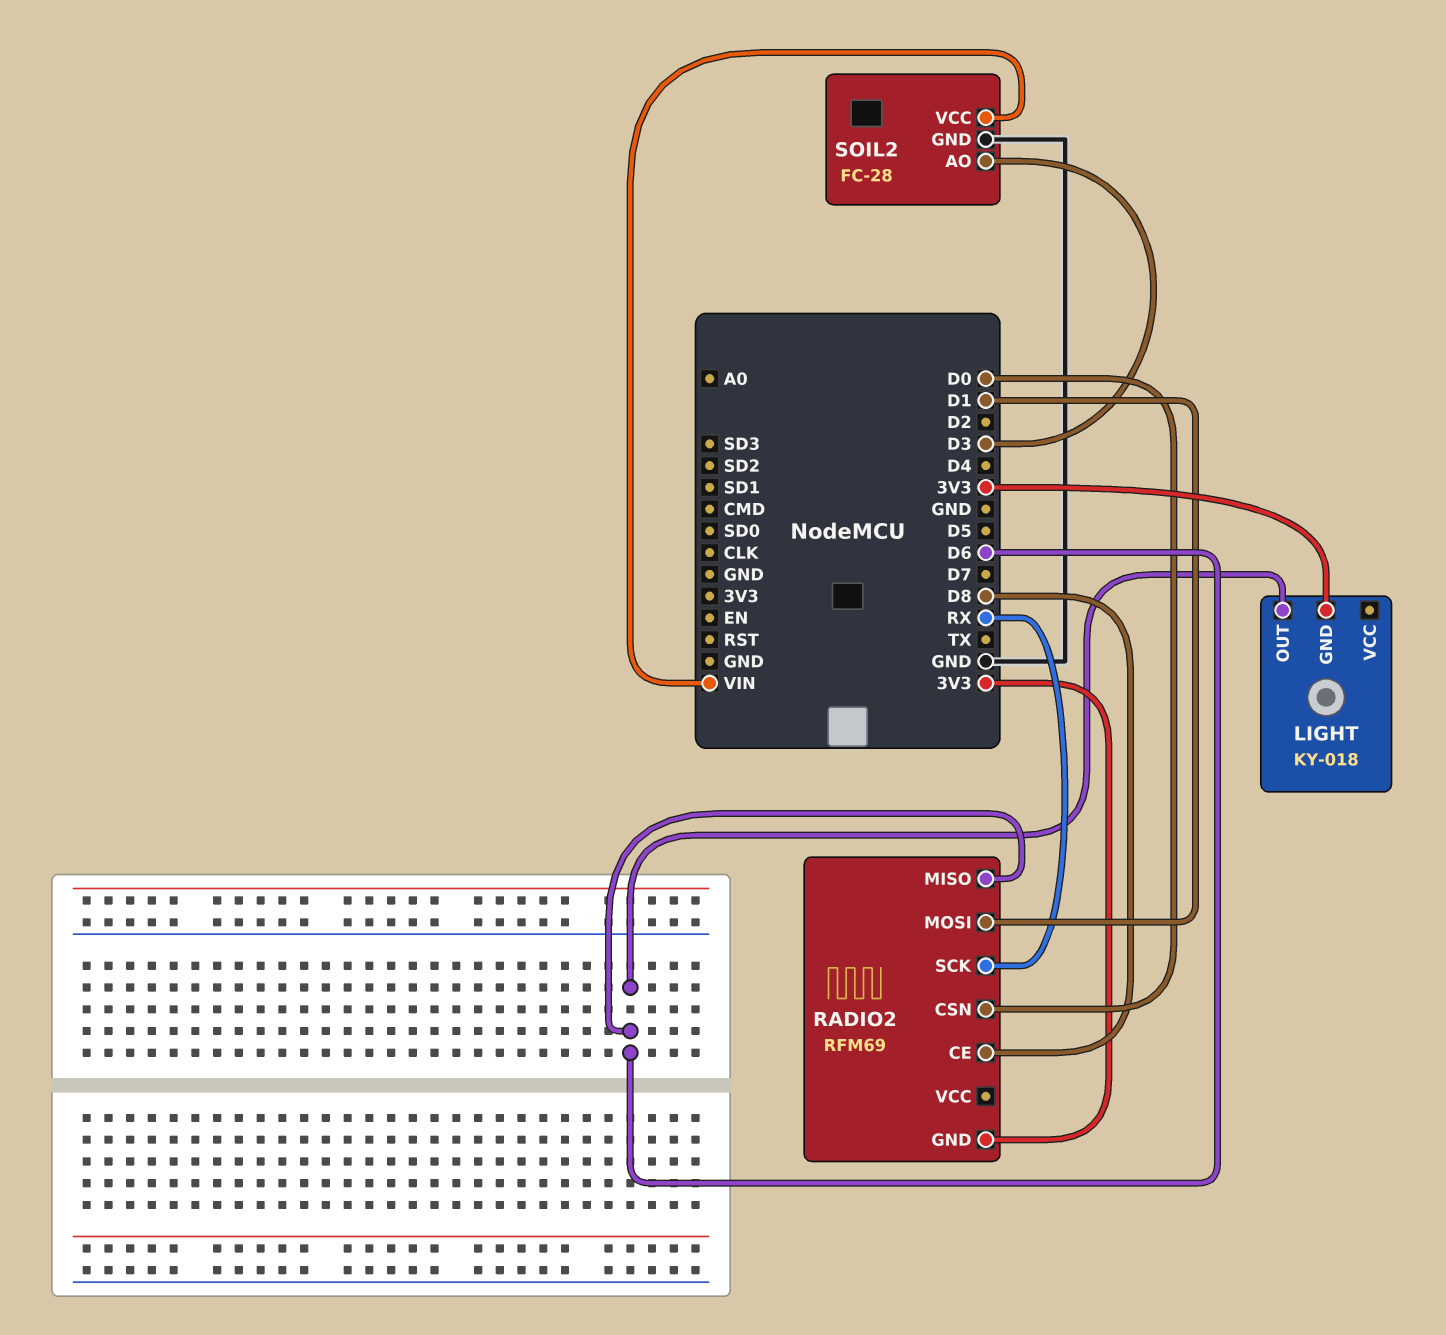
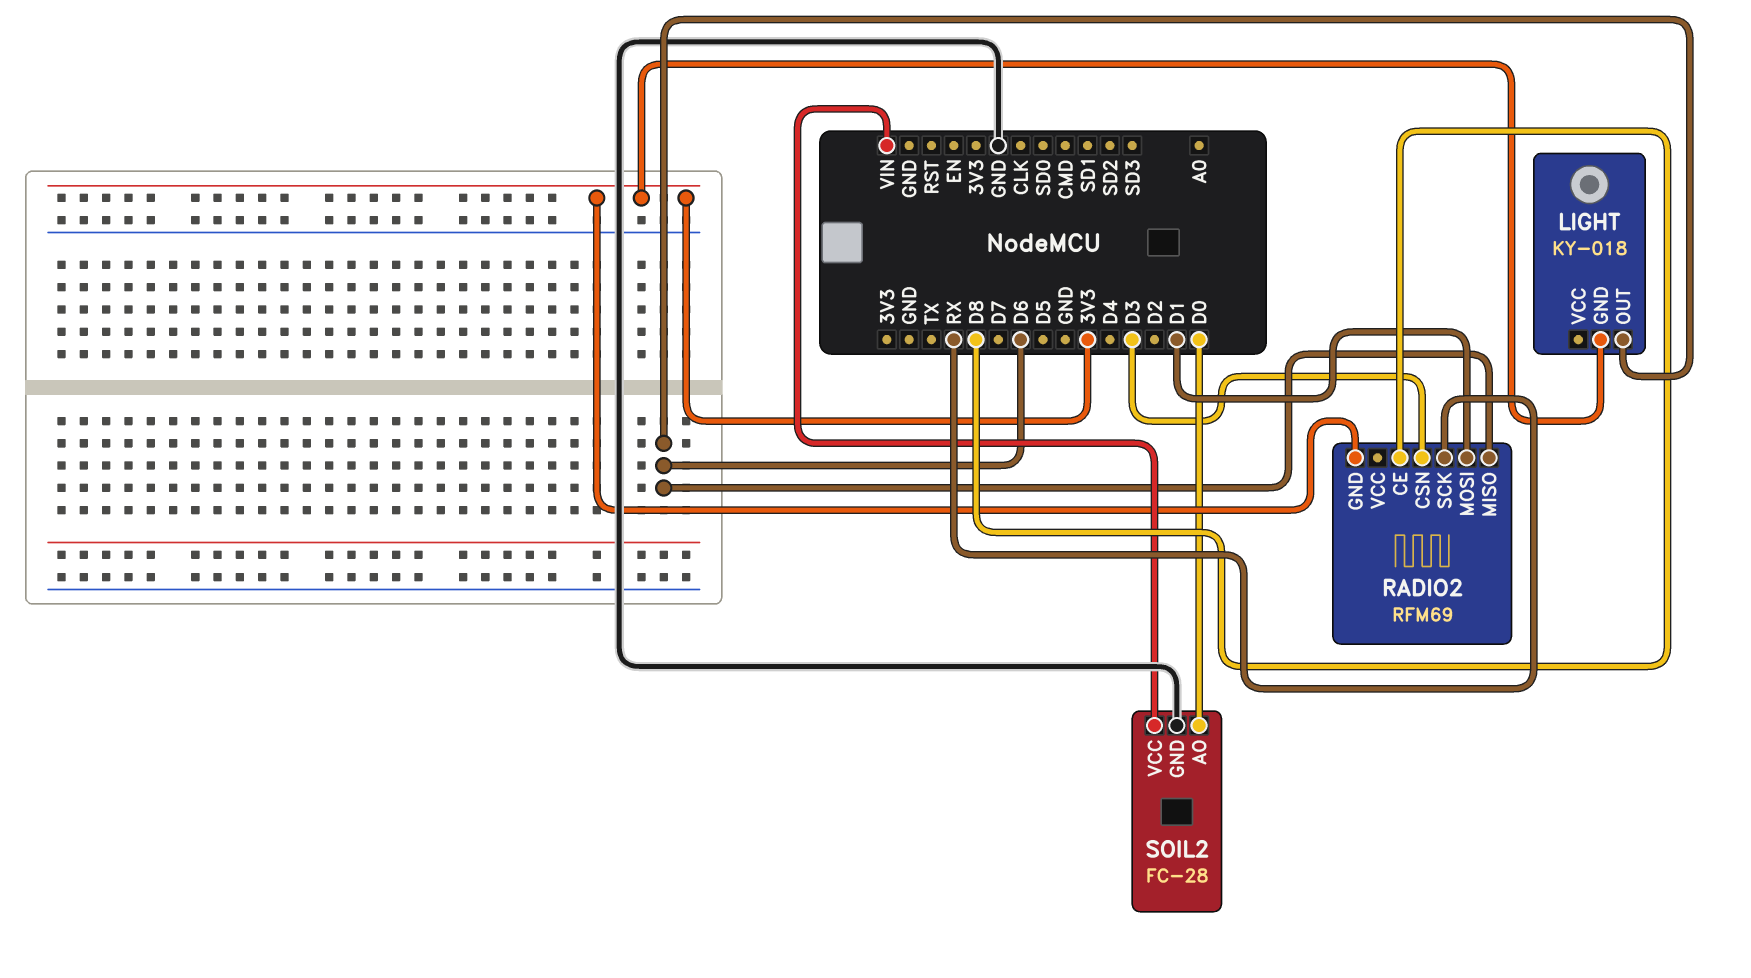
RADIO2 pin CSN: D0 -> D3
SOIL2 pin AO: D3 -> D0

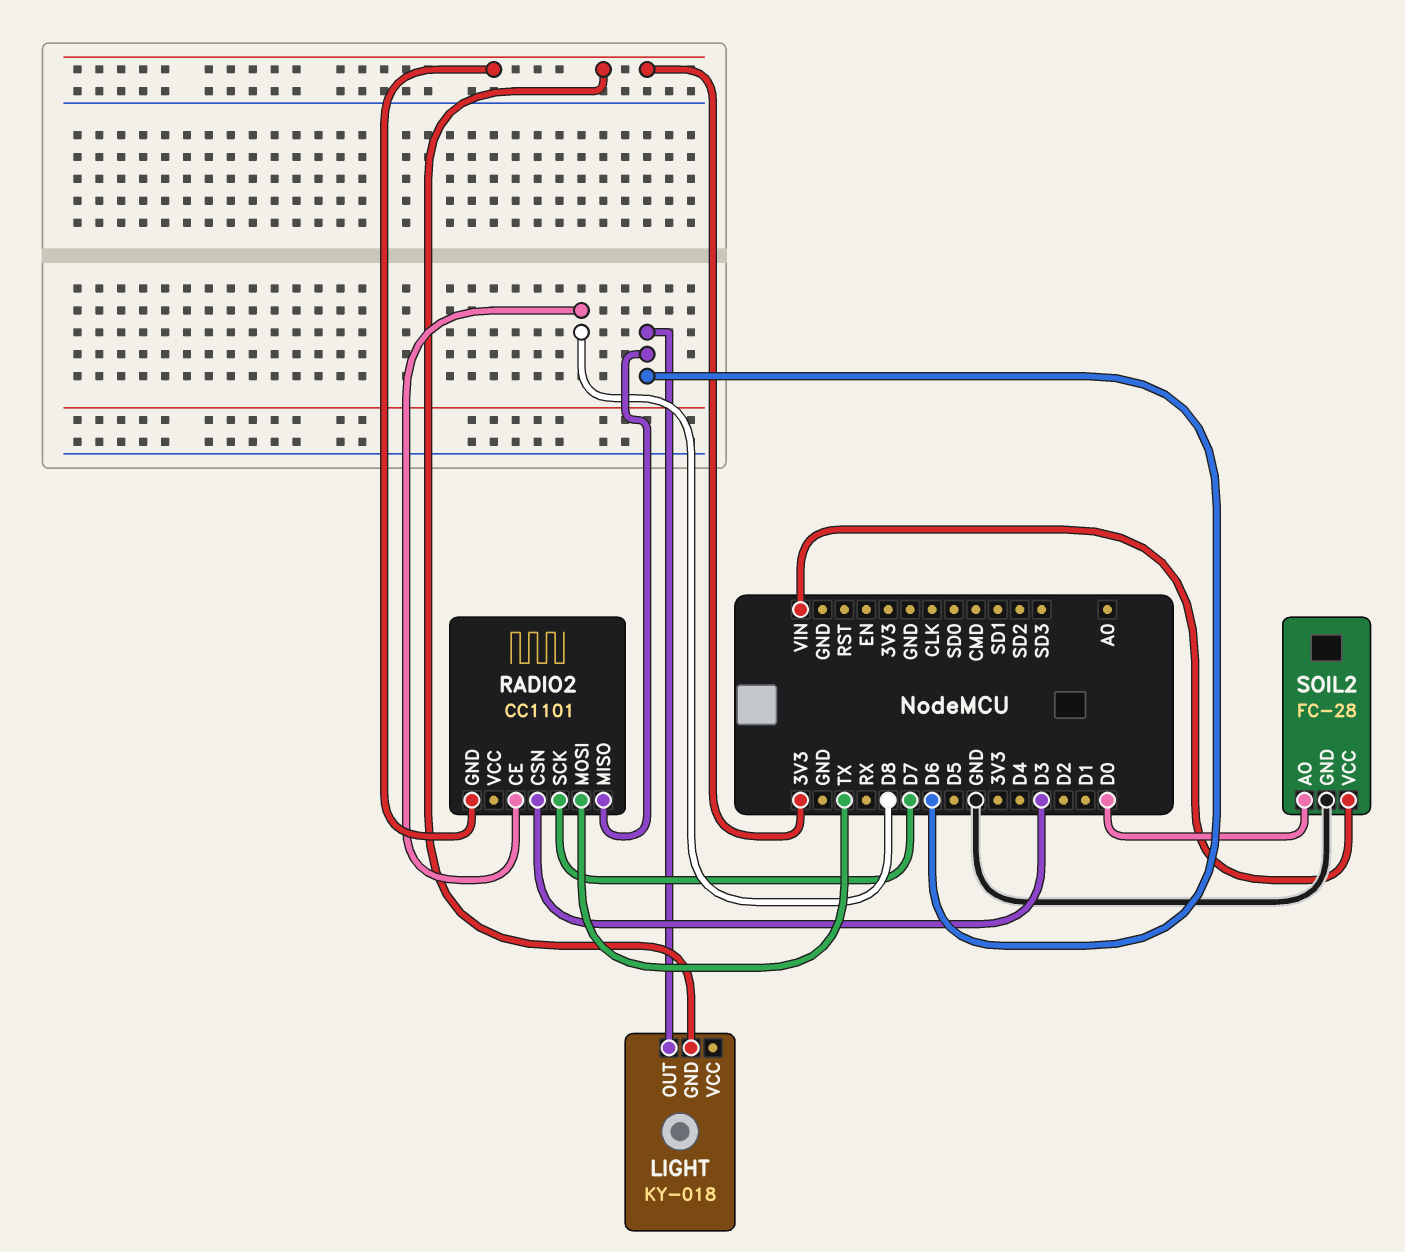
RADIO2: RFM69 -> CC1101
RADIO2 pin MOSI: D1 -> TX
RADIO2 pin SCK: RX -> D7

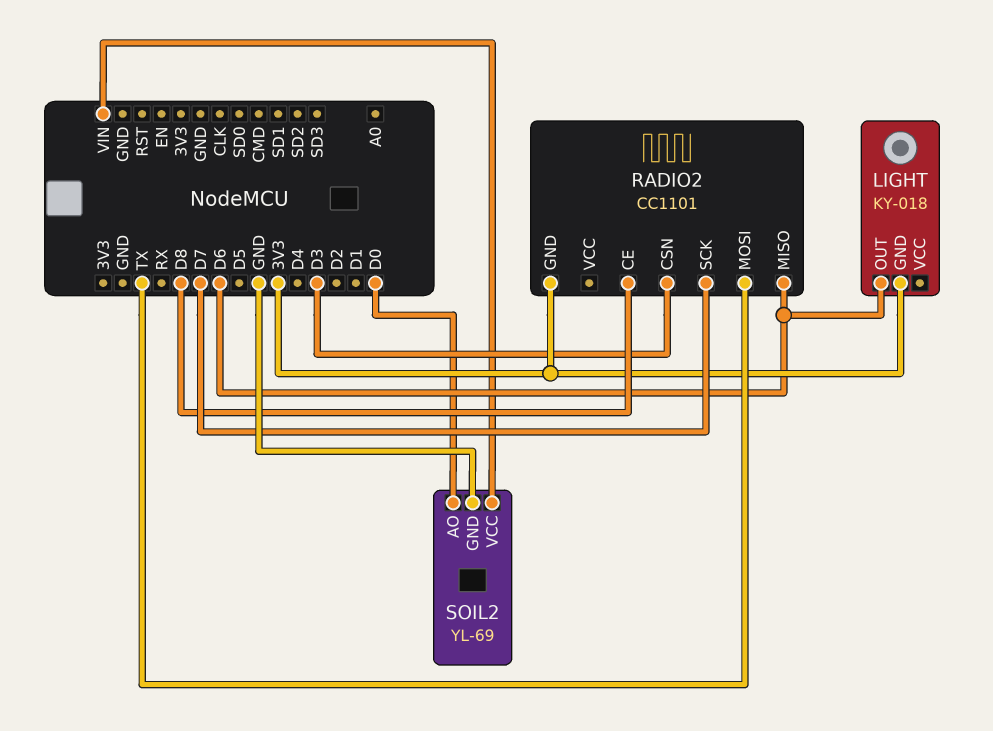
SOIL2: FC-28 -> YL-69

